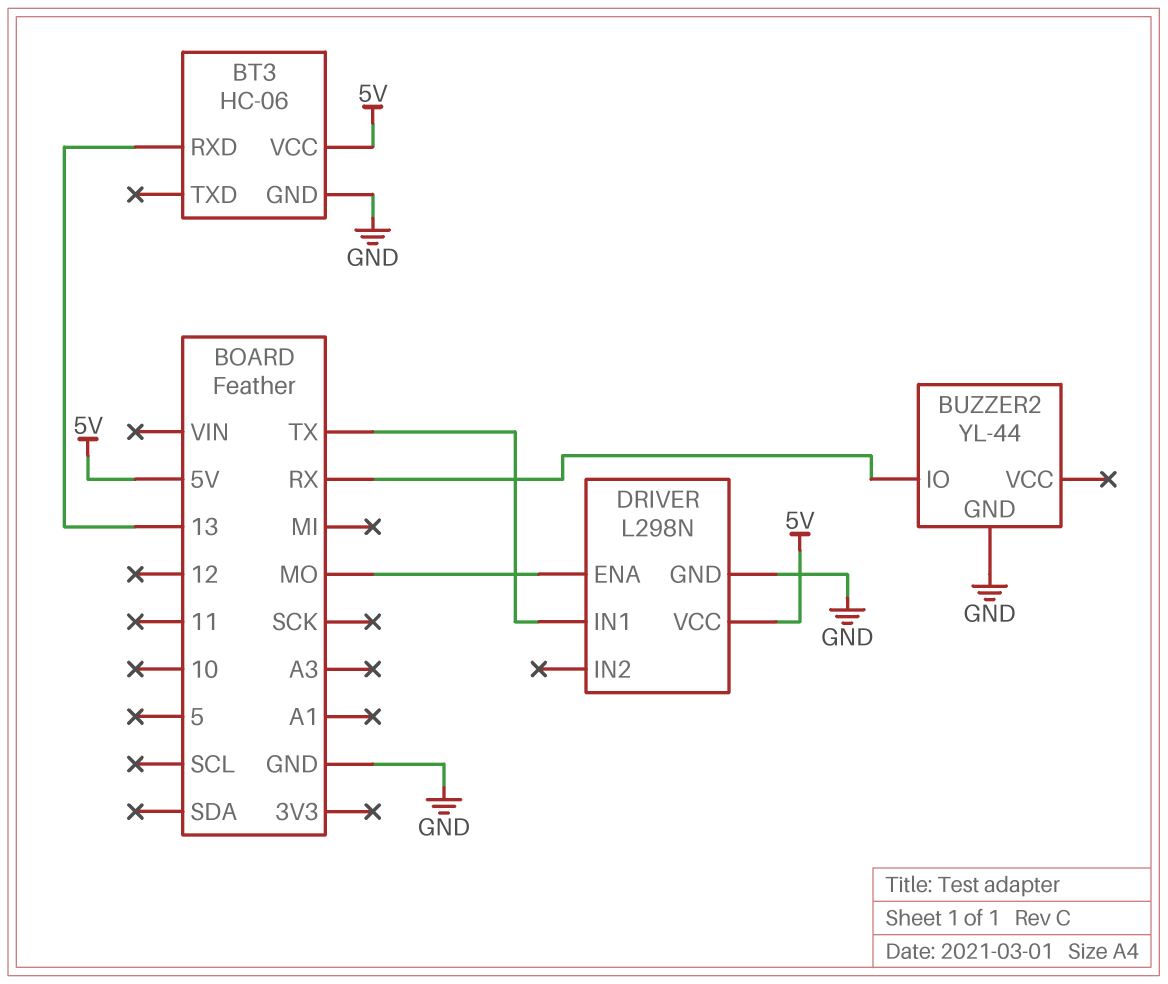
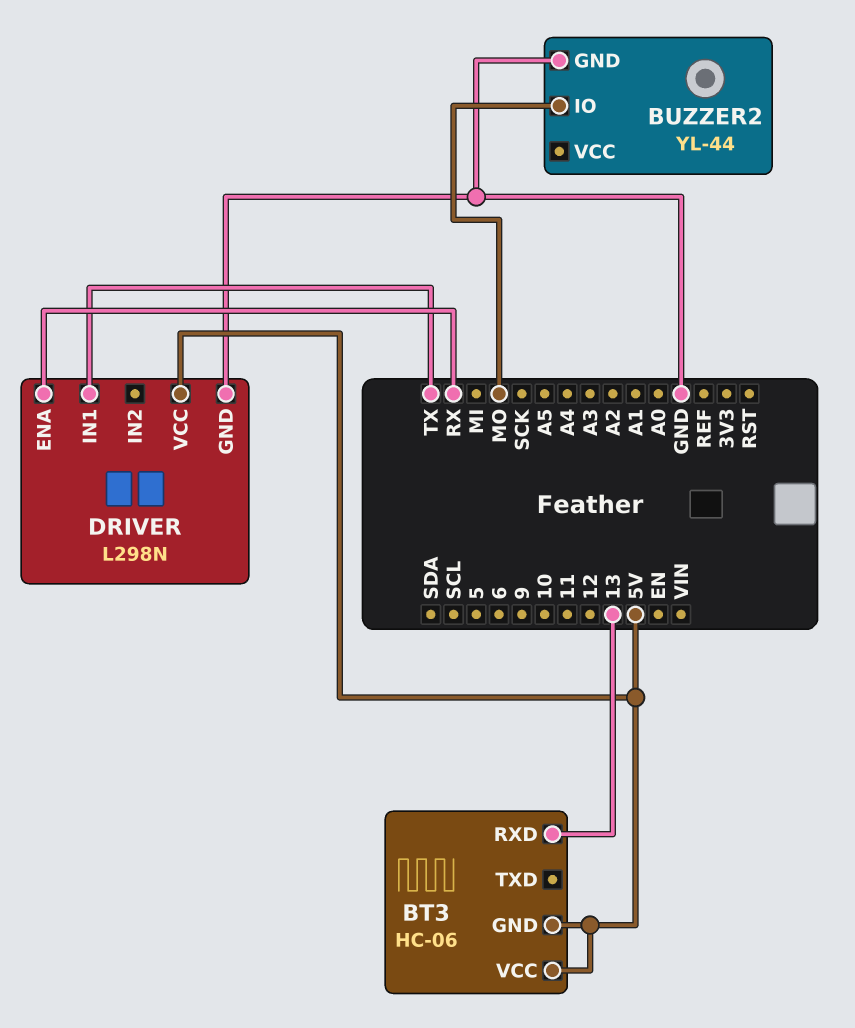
BT3 pin GND: GND -> 5V
BUZZER2 pin IO: RX -> MO
DRIVER pin ENA: MO -> RX

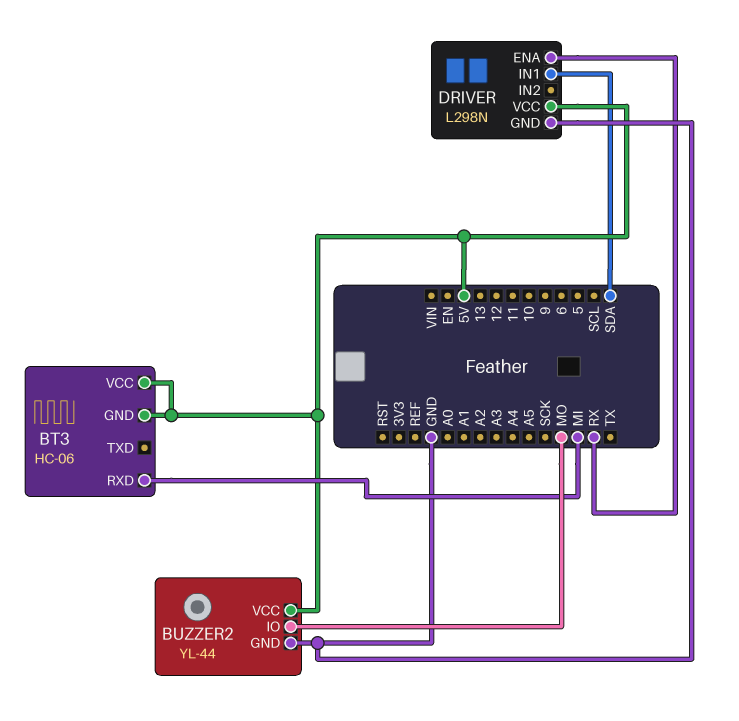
BT3 pin RXD: 13 -> MI
BUZZER2 pin VCC: none -> 5V
DRIVER pin IN1: TX -> SDA

